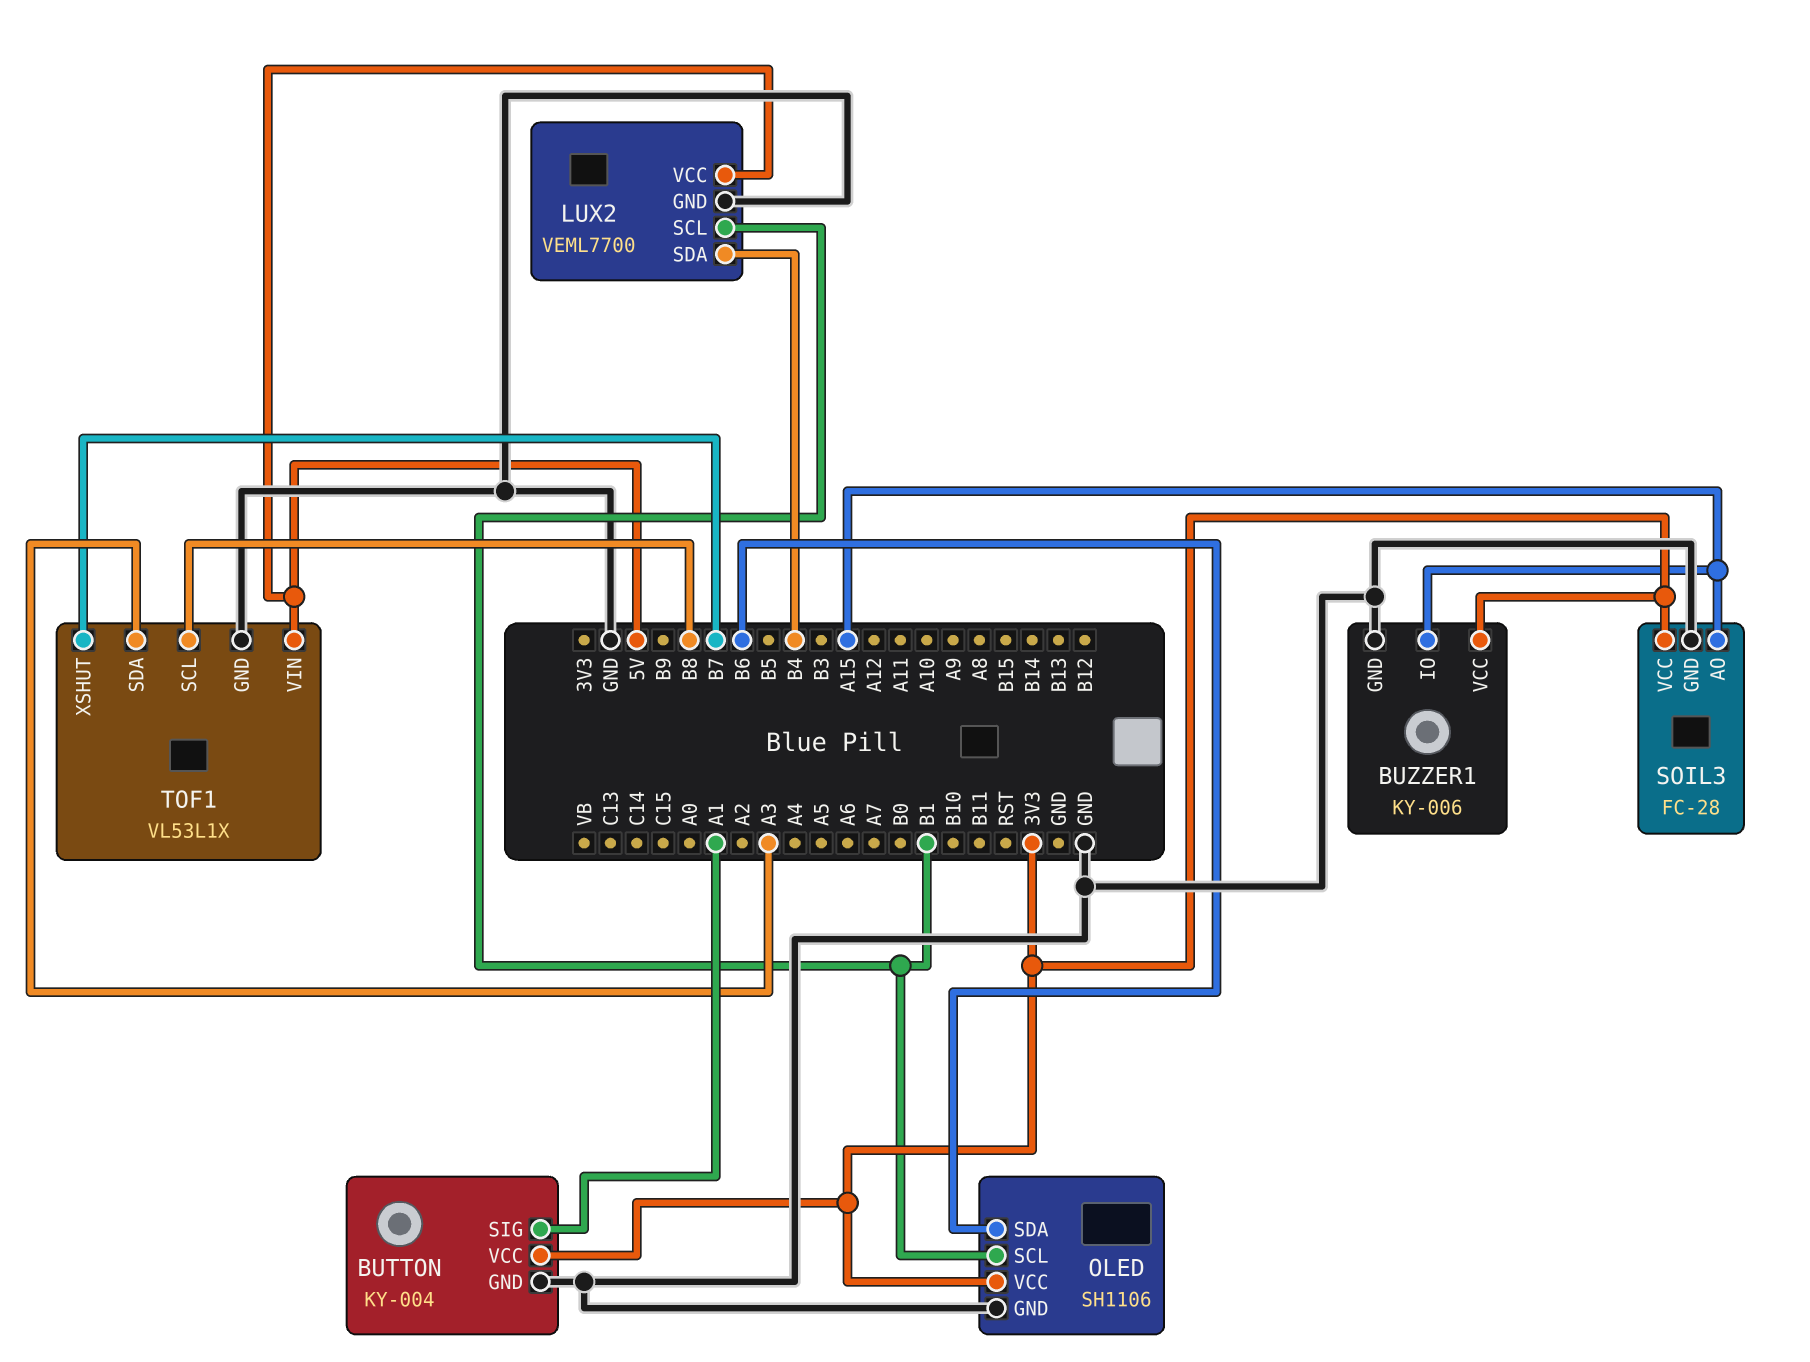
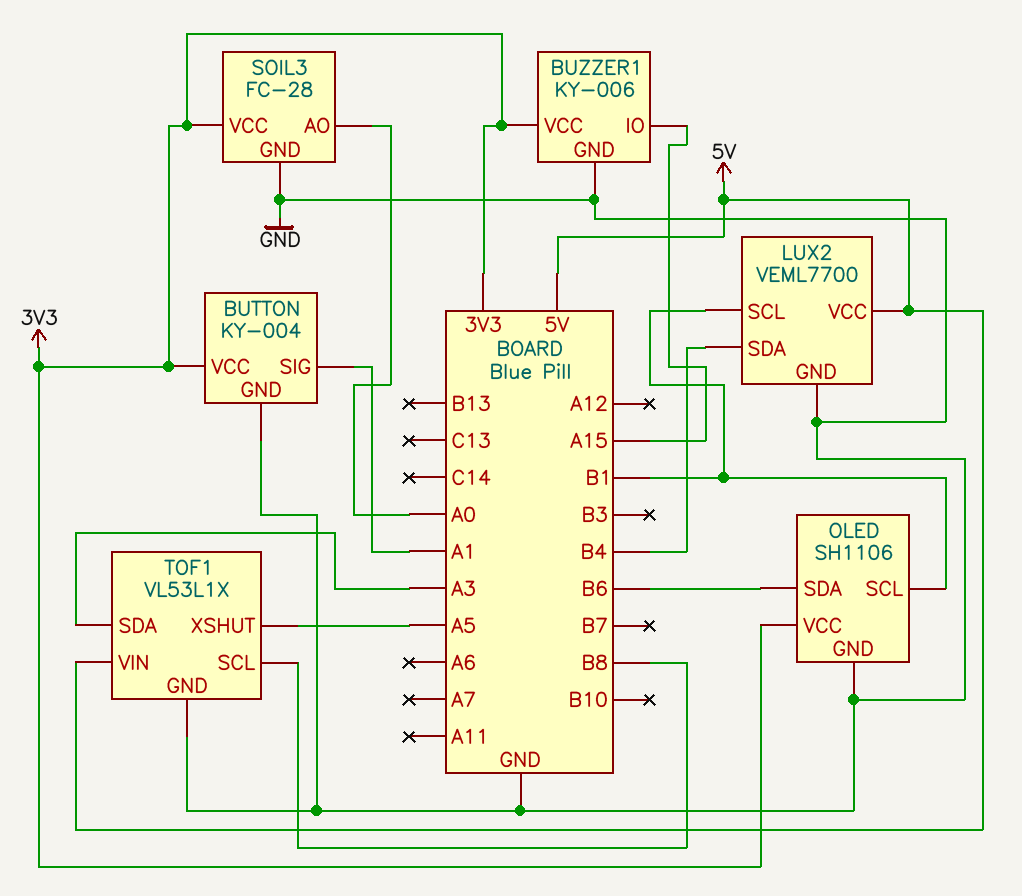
SOIL3 pin AO: A15 -> A0
TOF1 pin XSHUT: B7 -> A5

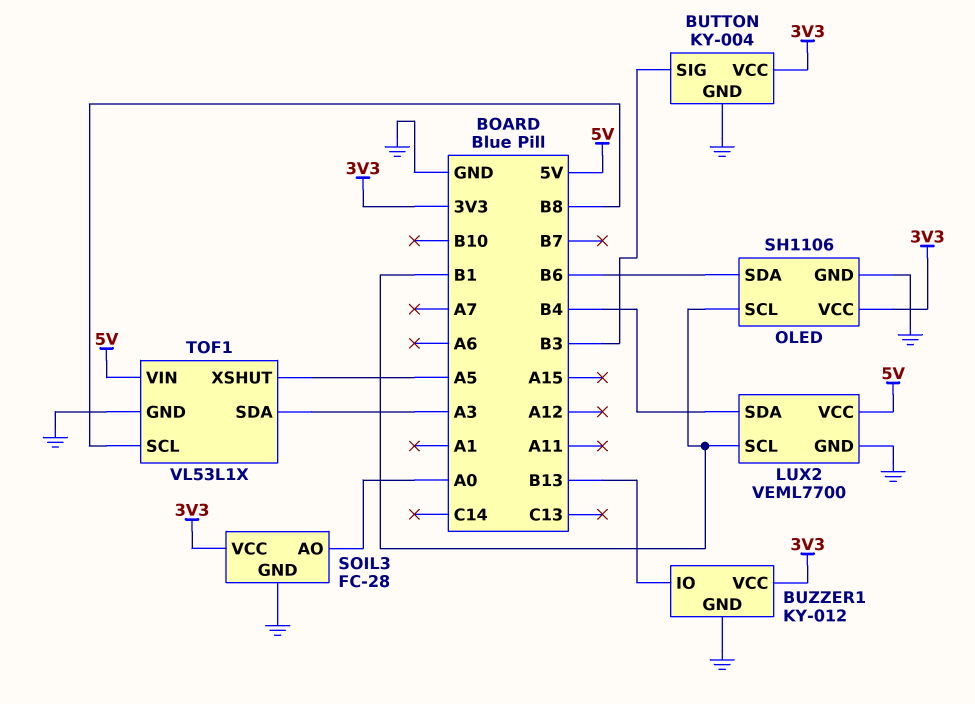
BUTTON pin SIG: A1 -> B3
BUZZER1: KY-006 -> KY-012
BUZZER1 pin IO: A15 -> B13

